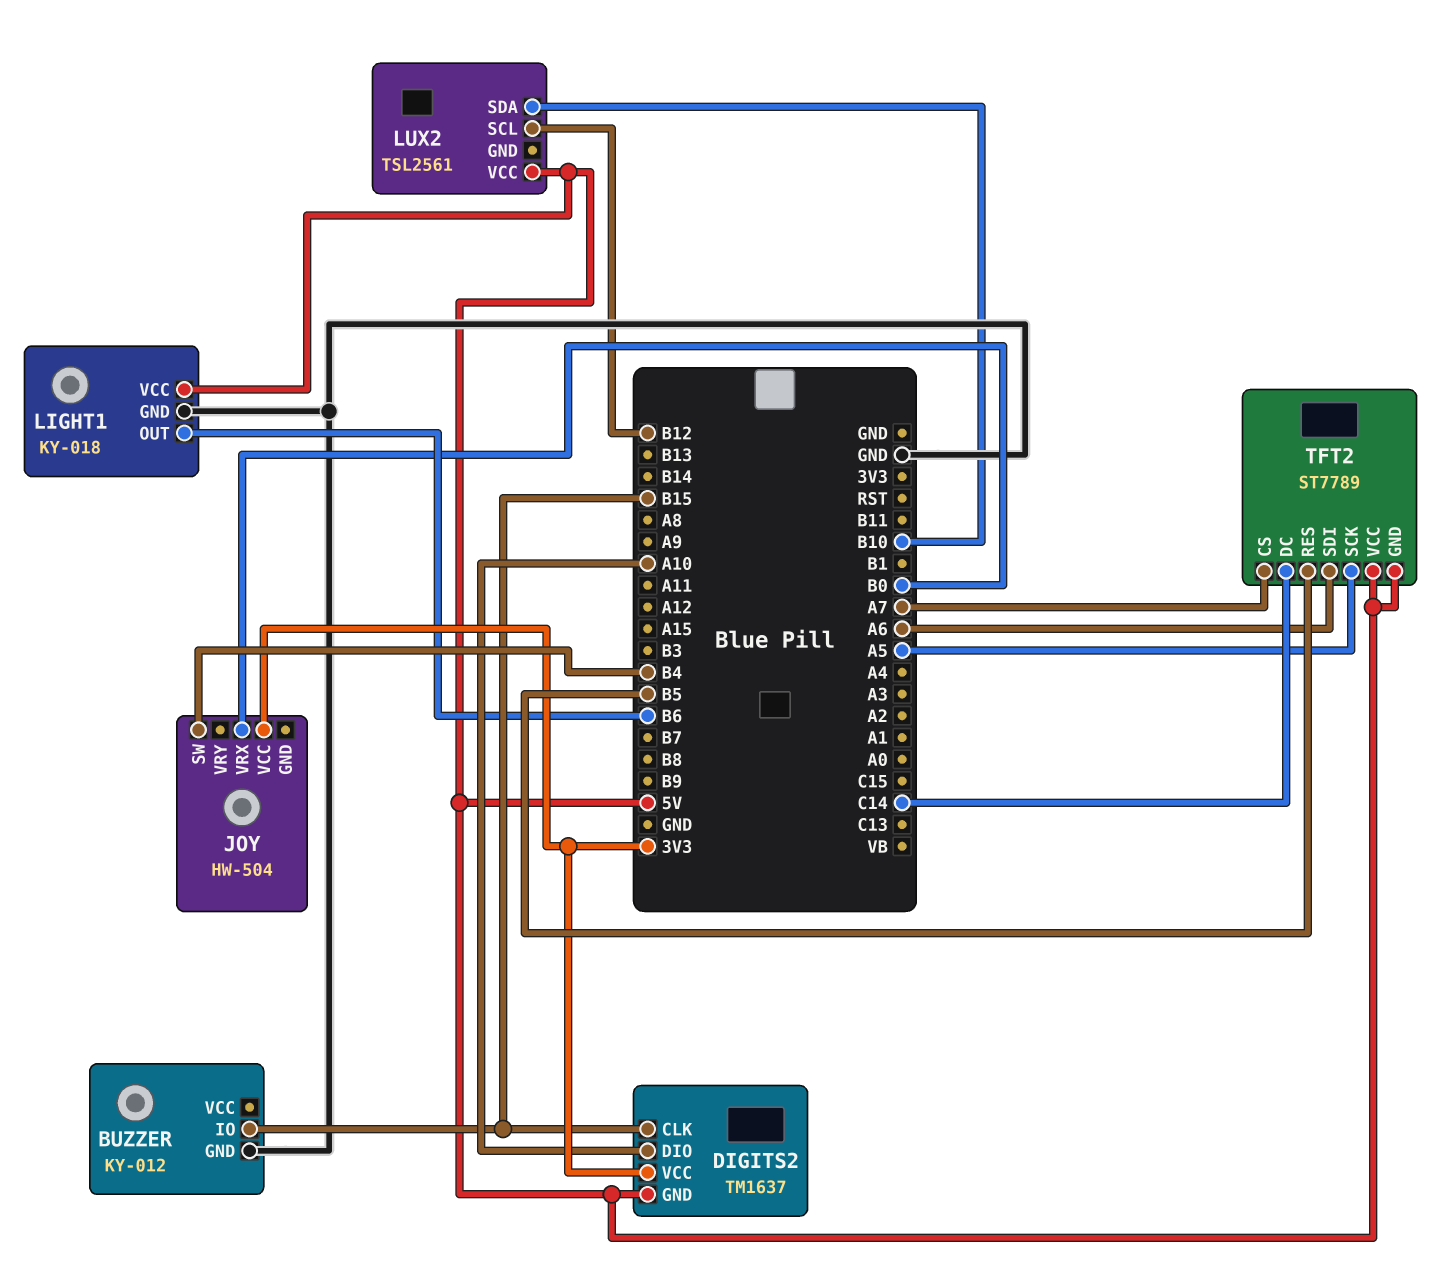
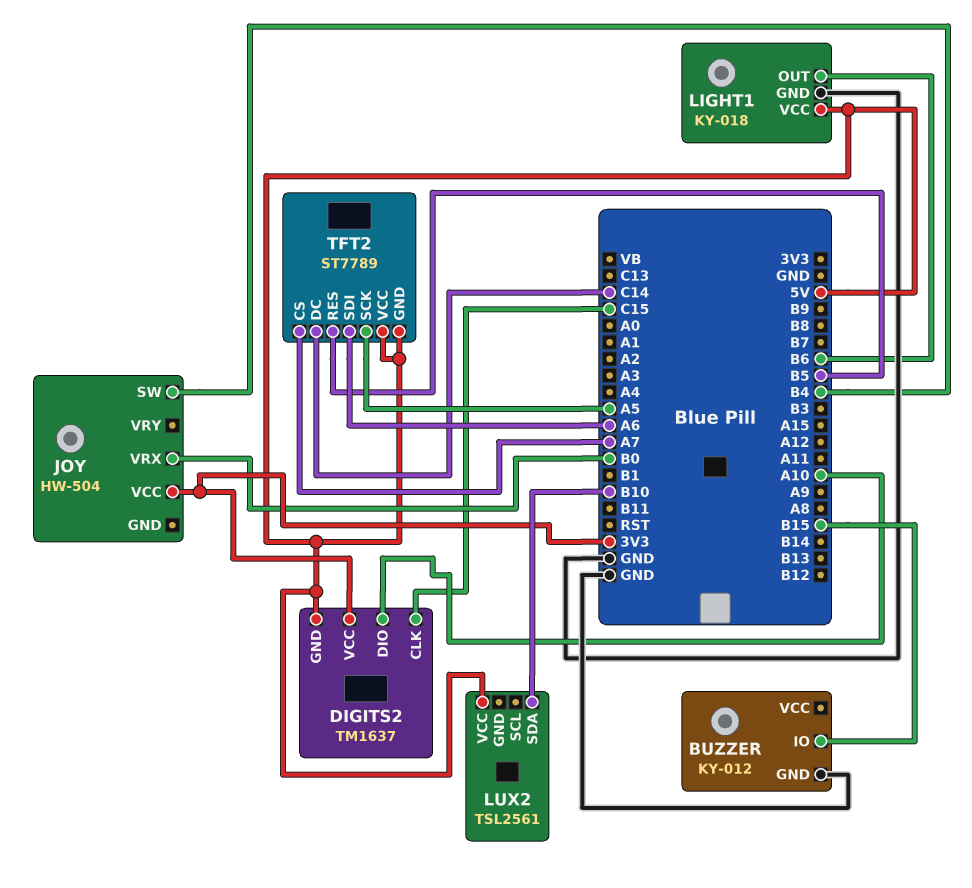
DIGITS2 pin CLK: B15 -> C15
LUX2 pin SCL: B12 -> none

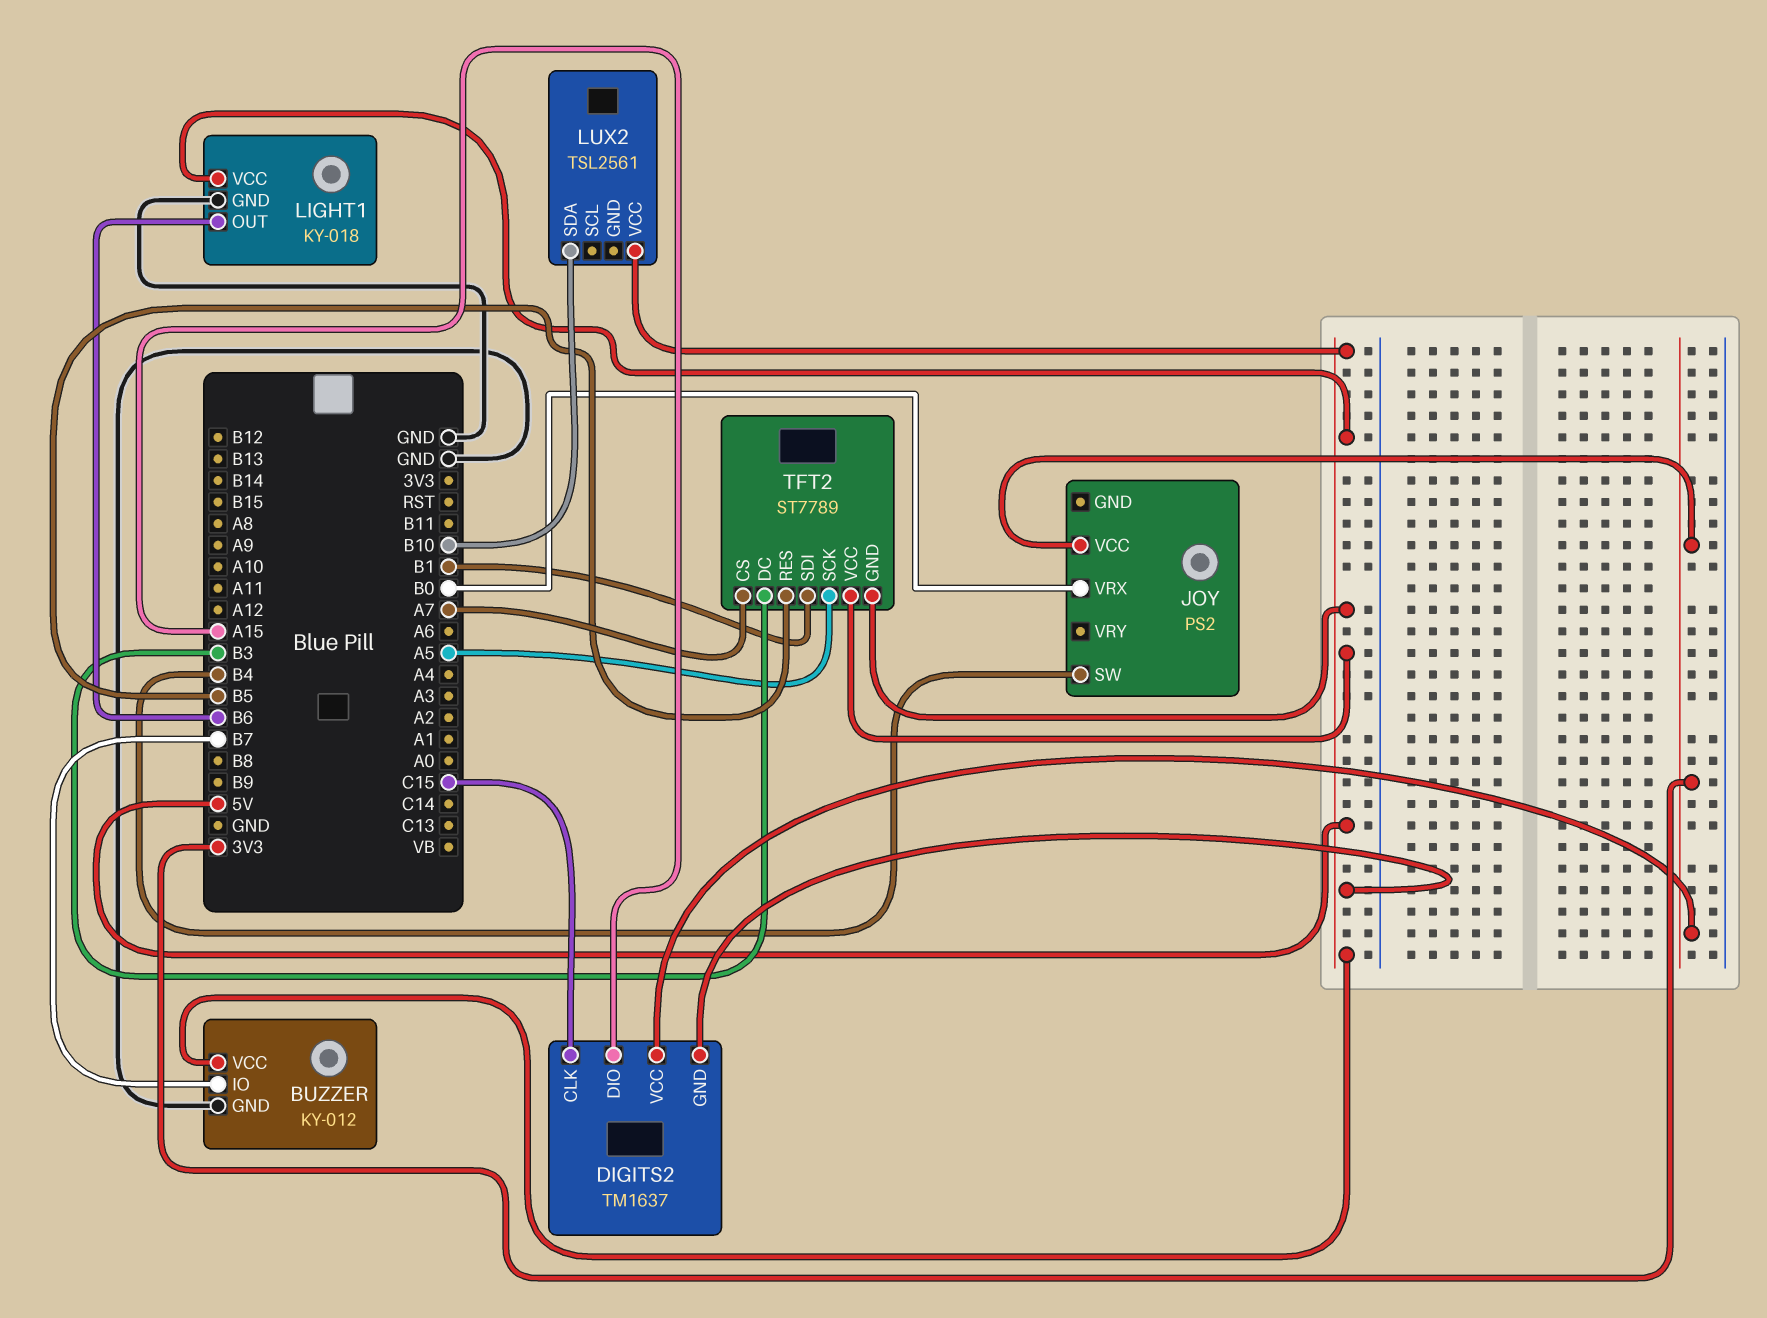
BUZZER pin IO: B15 -> B7
BUZZER pin VCC: none -> 5V
DIGITS2 pin DIO: A10 -> A15
JOY: HW-504 -> PS2
TFT2 pin DC: C14 -> B3
TFT2 pin SDI: A6 -> B1

